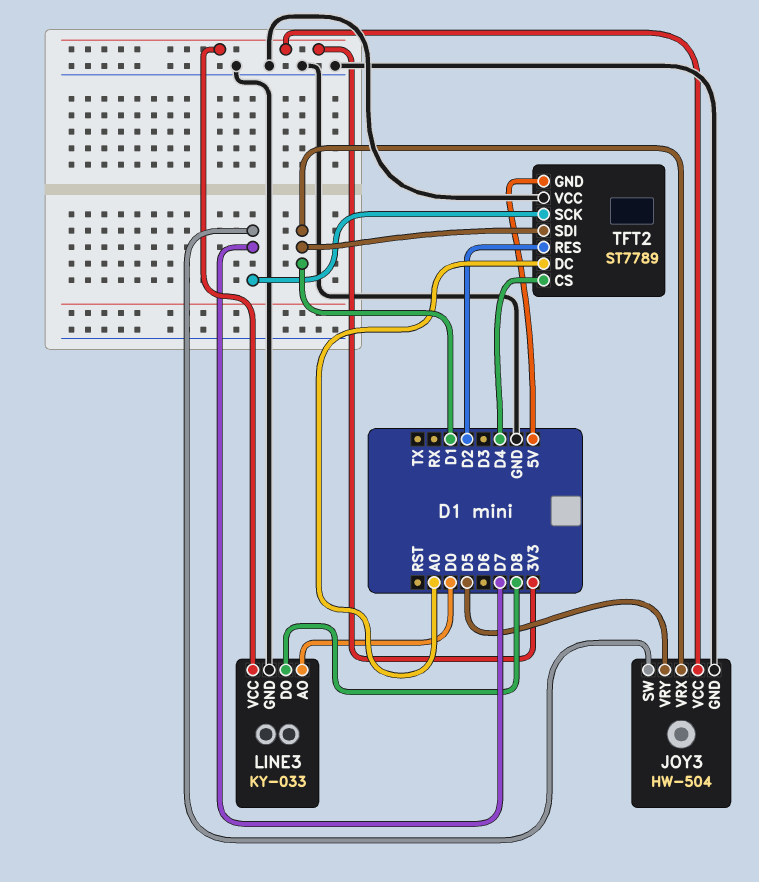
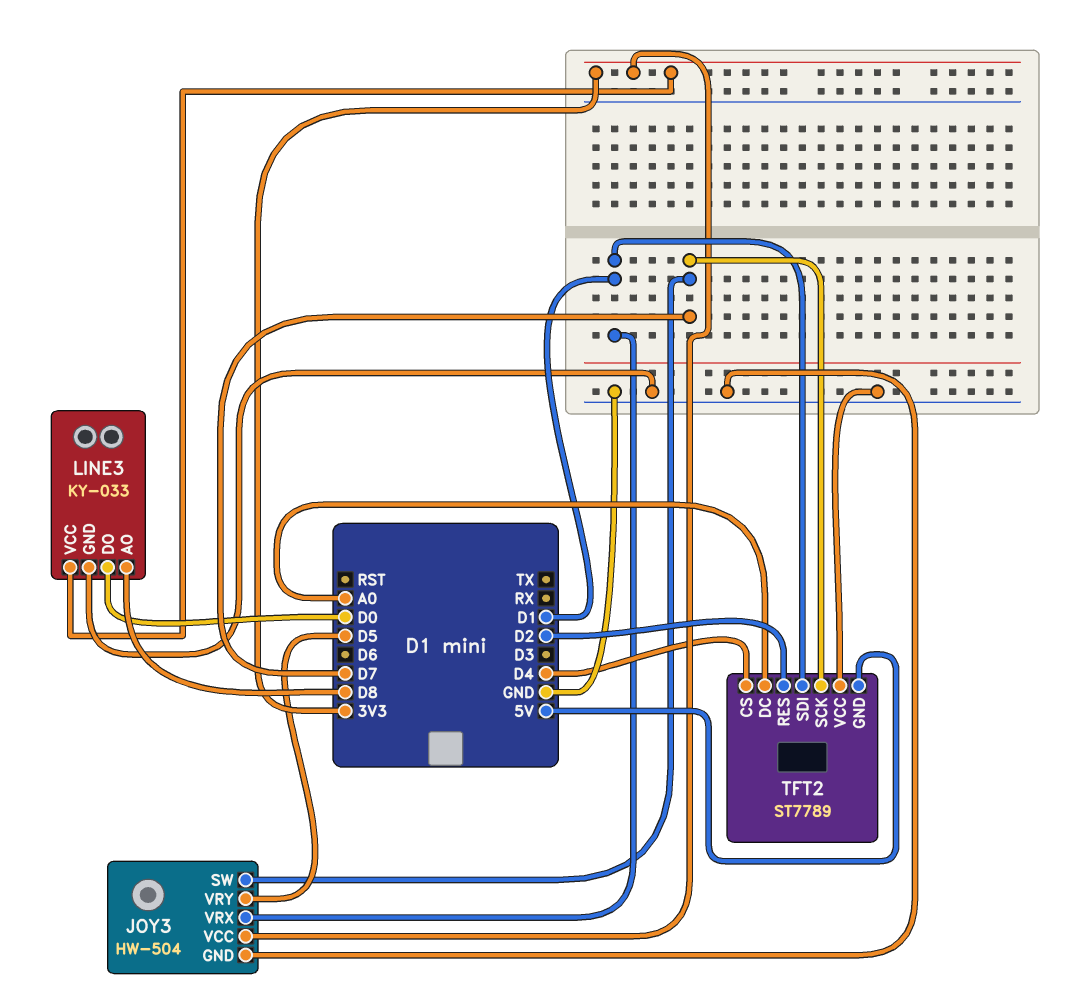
LINE3 pin AO: D0 -> D8
LINE3 pin DO: D8 -> D0

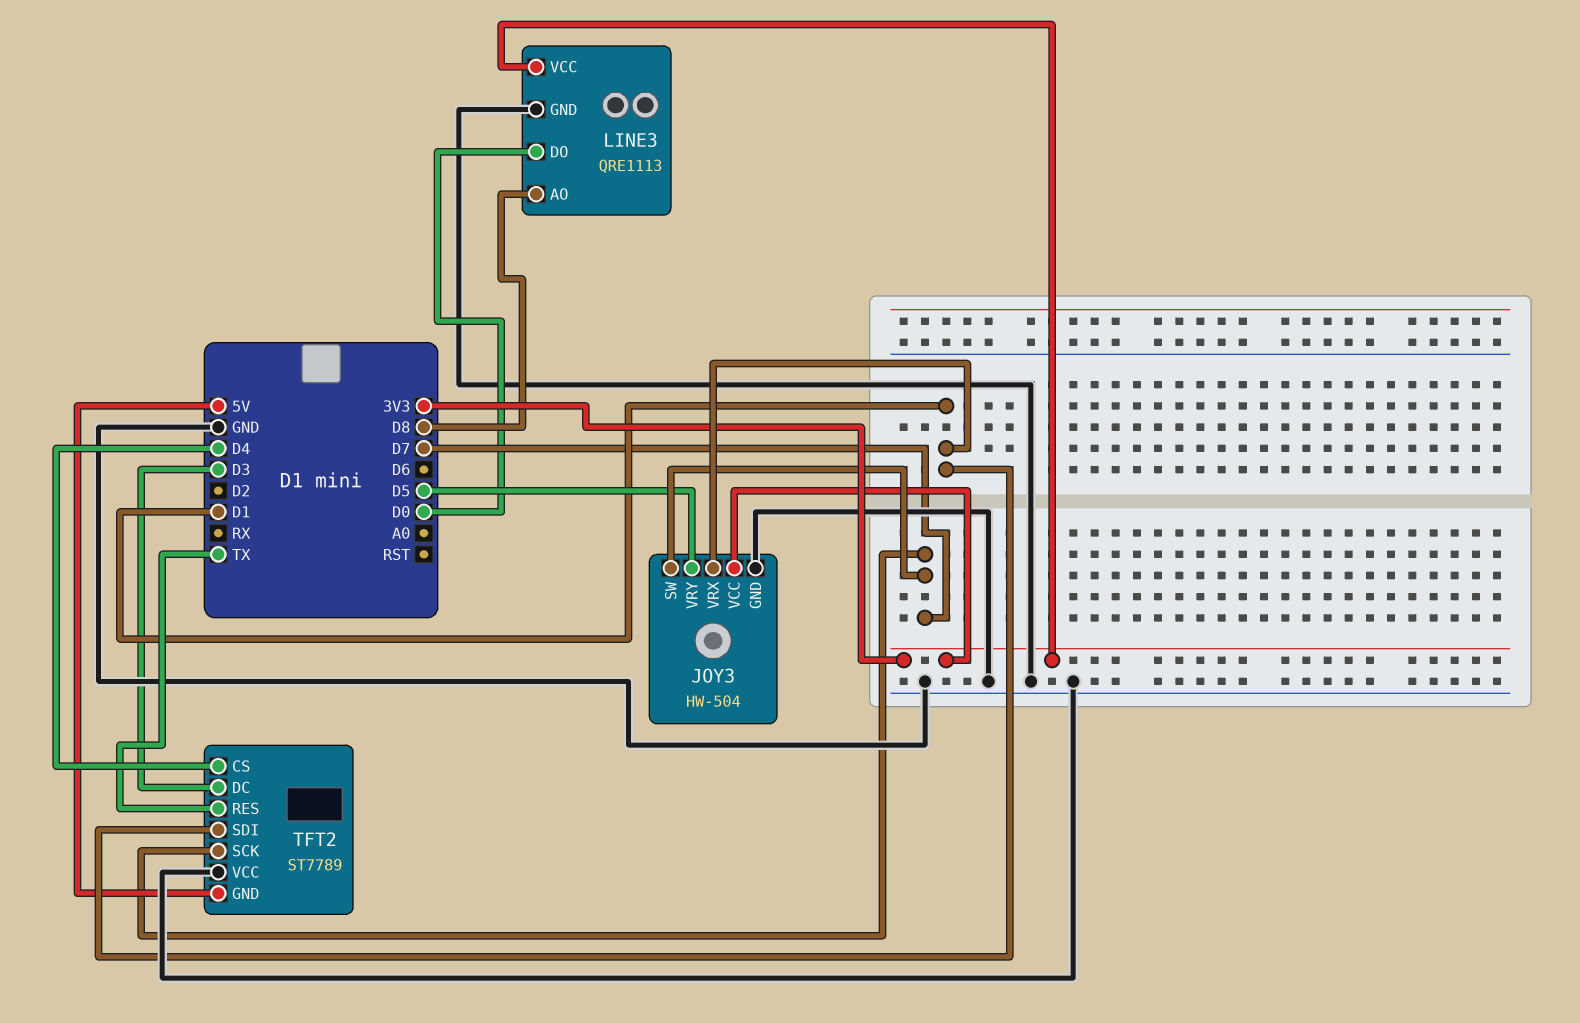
LINE3: KY-033 -> QRE1113
TFT2 pin DC: A0 -> D3
TFT2 pin RES: D2 -> TX

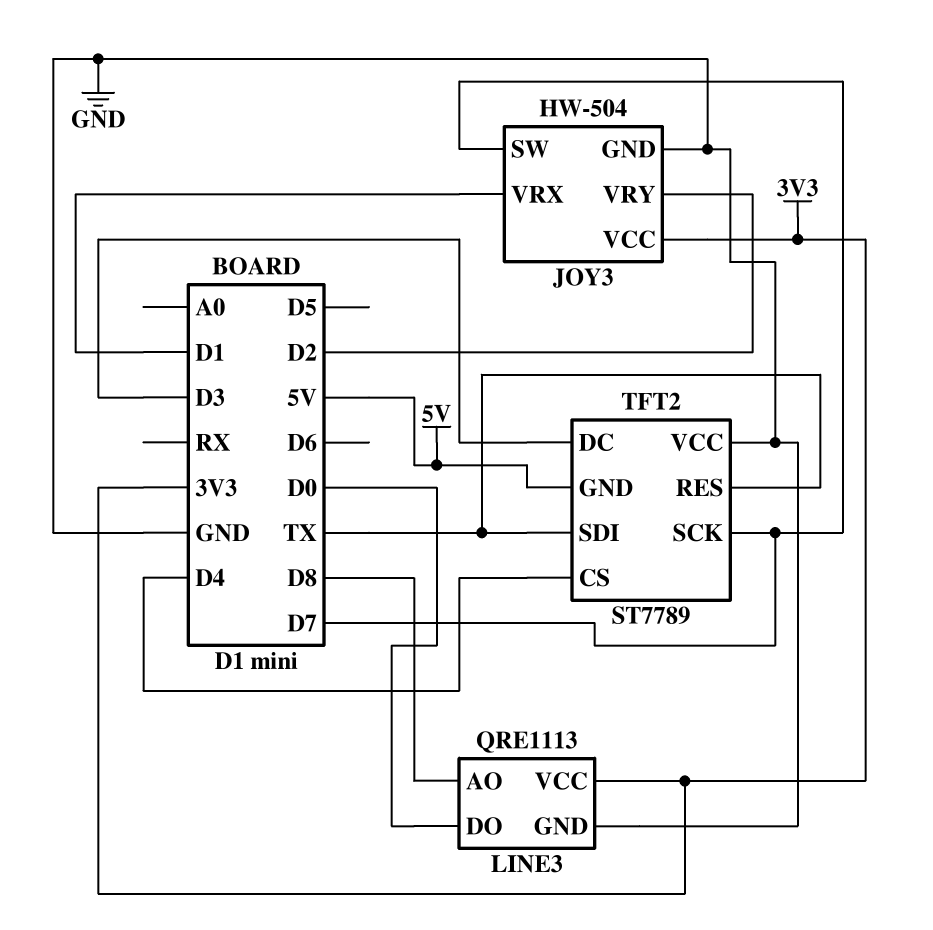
JOY3 pin VRY: D5 -> D2
TFT2 pin SDI: D1 -> TX

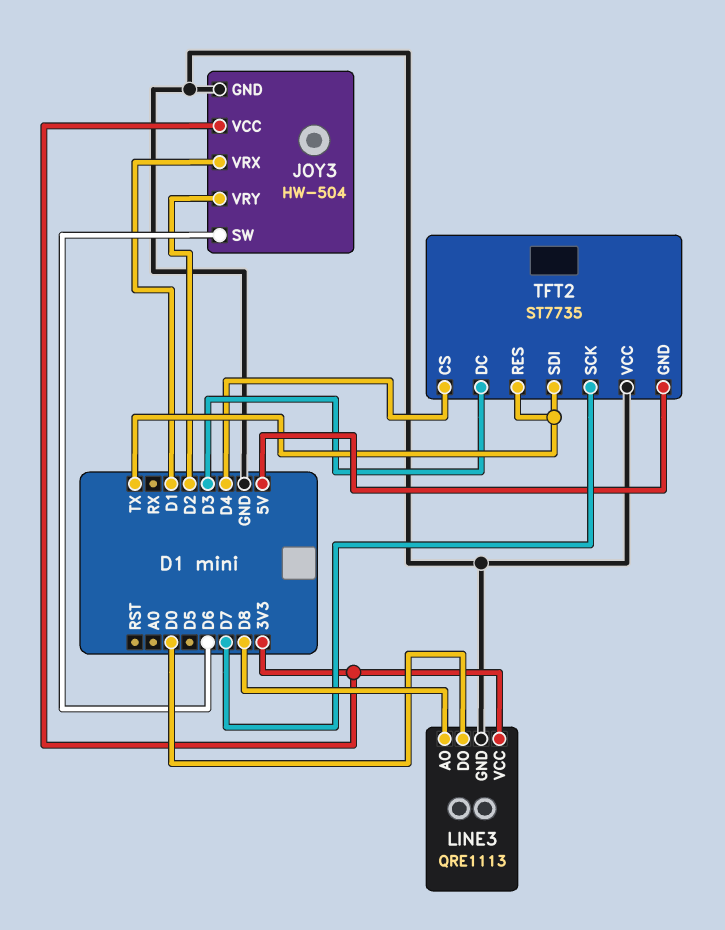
JOY3 pin SW: D7 -> D6
TFT2: ST7789 -> ST7735

